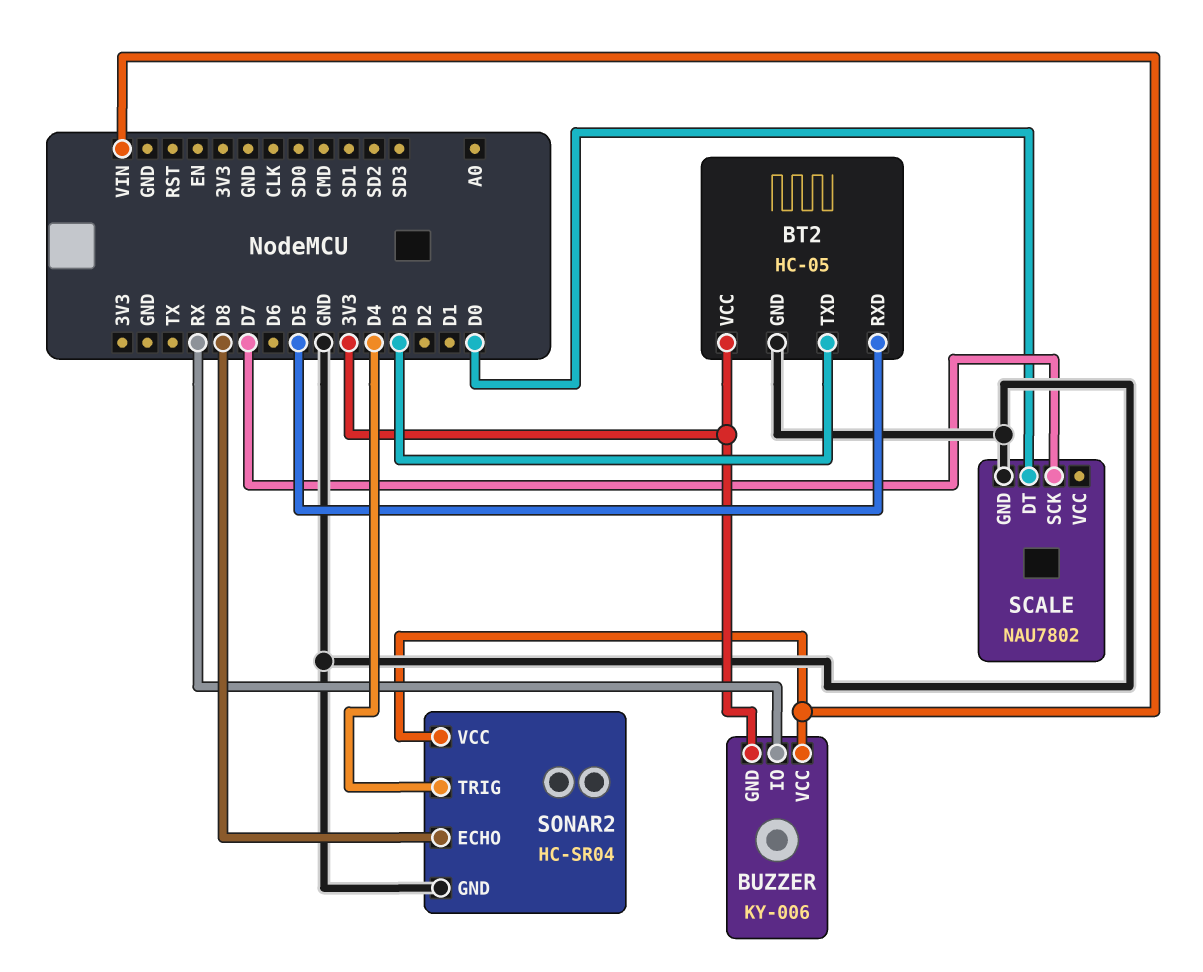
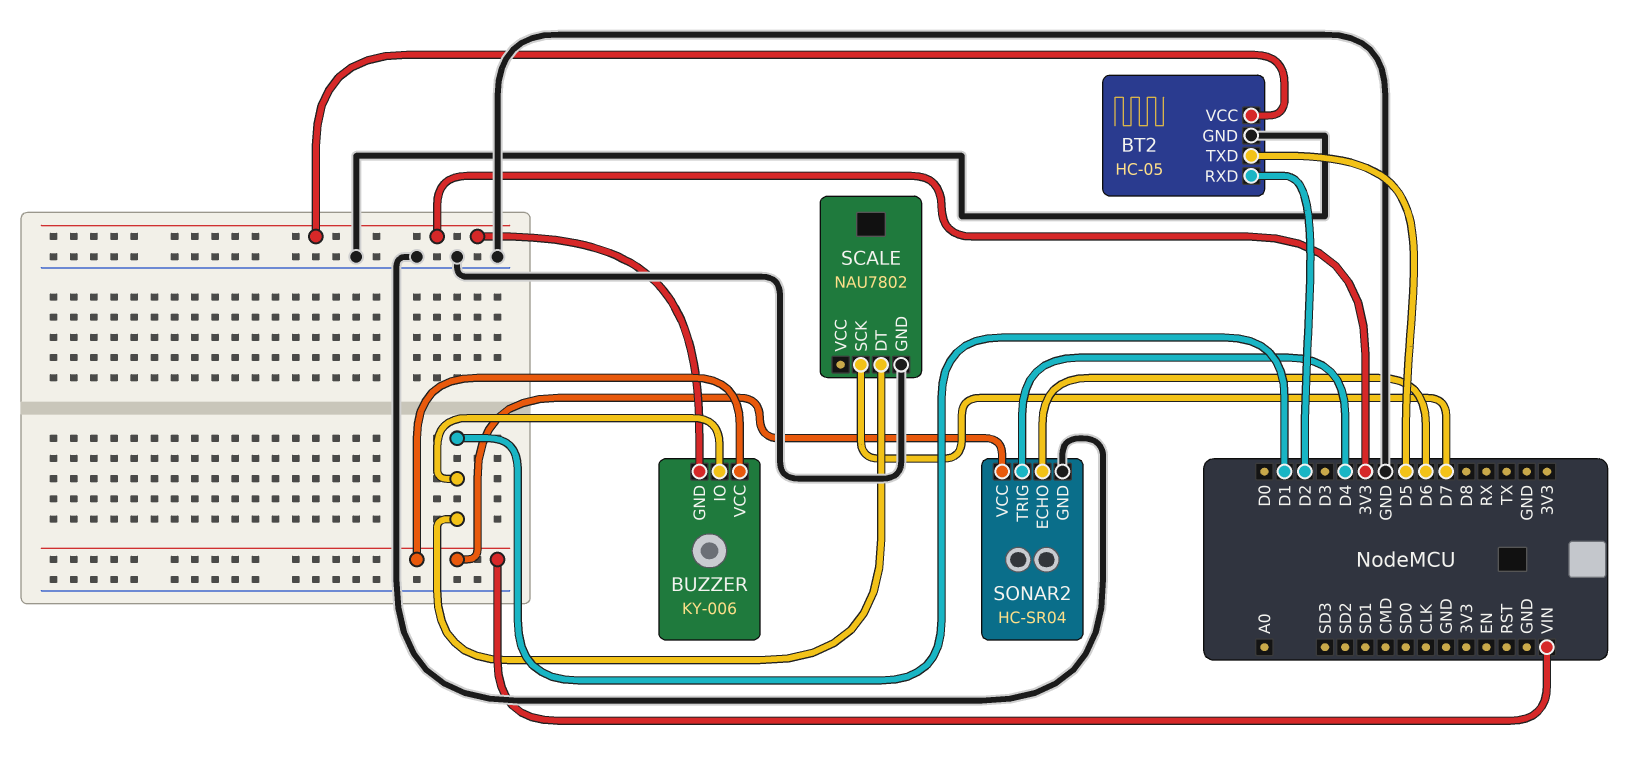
BT2 pin RXD: D5 -> D2
BT2 pin TXD: D3 -> D5
BUZZER pin IO: RX -> D1
SCALE pin DT: D0 -> D1
SONAR2 pin ECHO: D8 -> D6

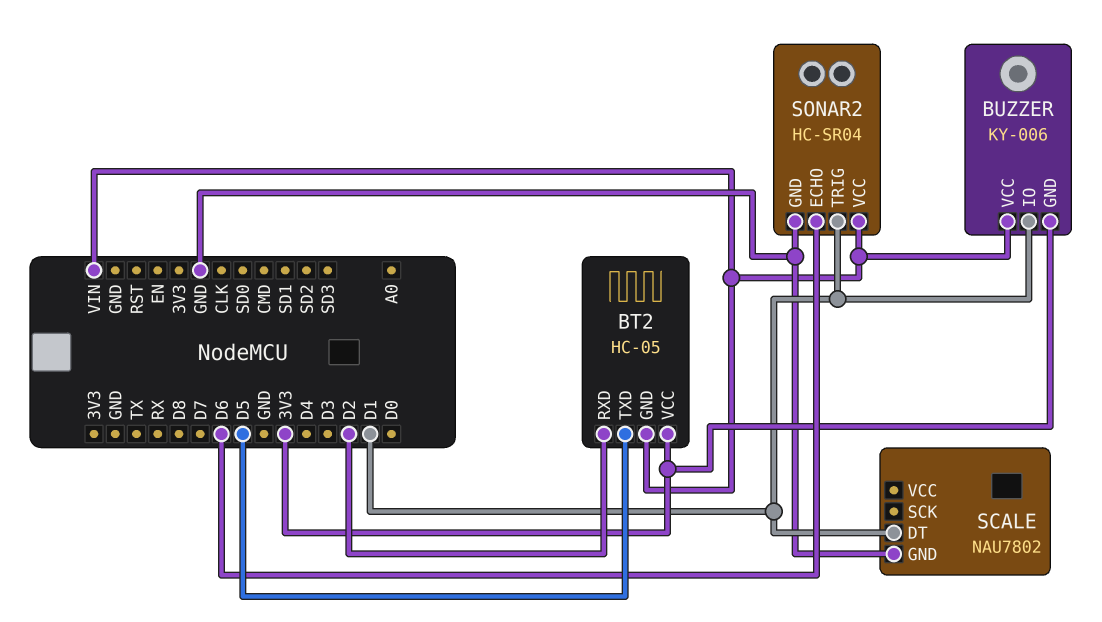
BT2 pin GND: GND -> VIN
SCALE pin SCK: D7 -> none
SONAR2 pin TRIG: D4 -> D1

